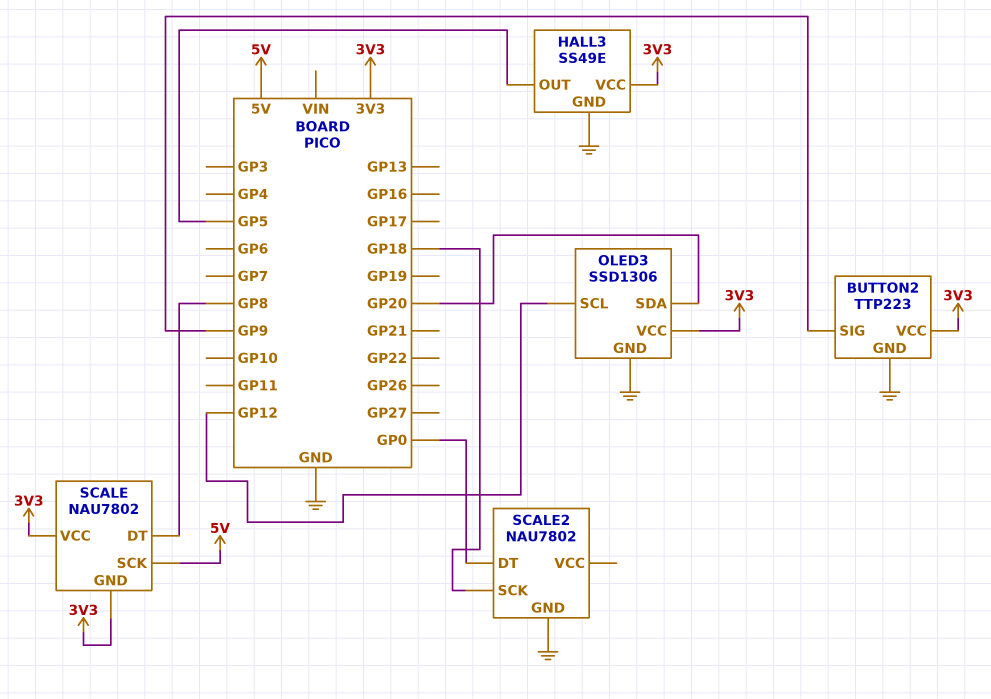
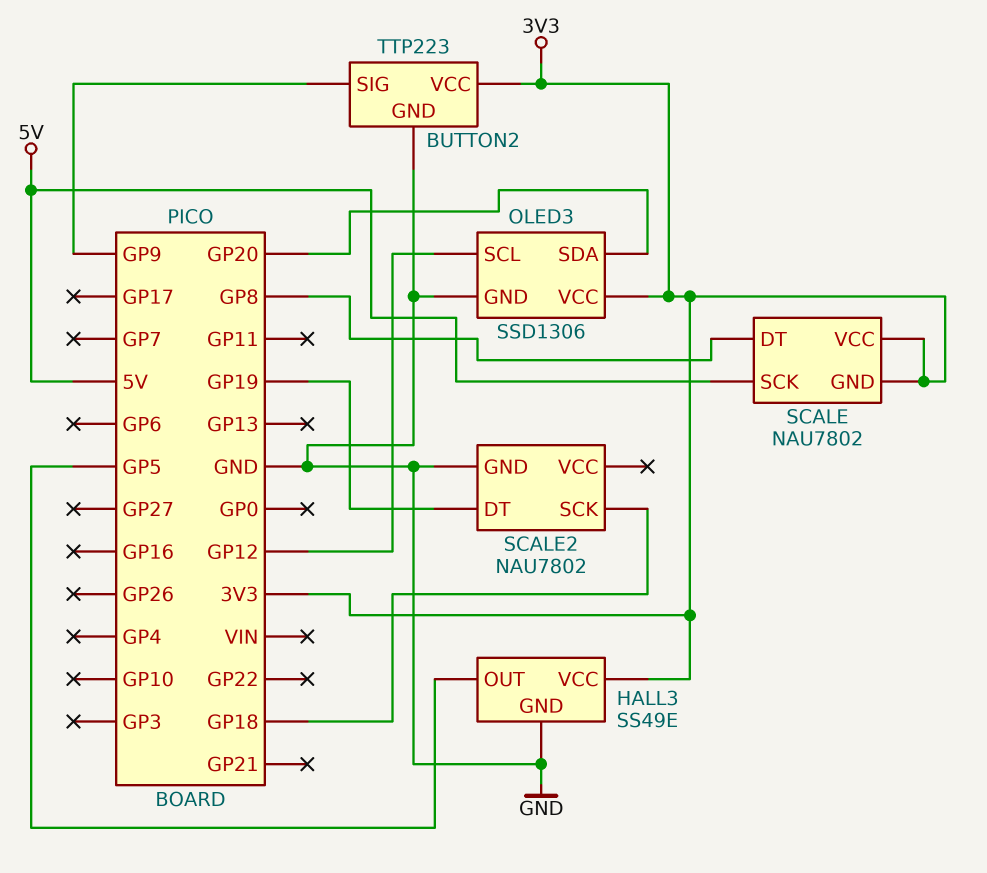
SCALE2 pin DT: GP0 -> GP19

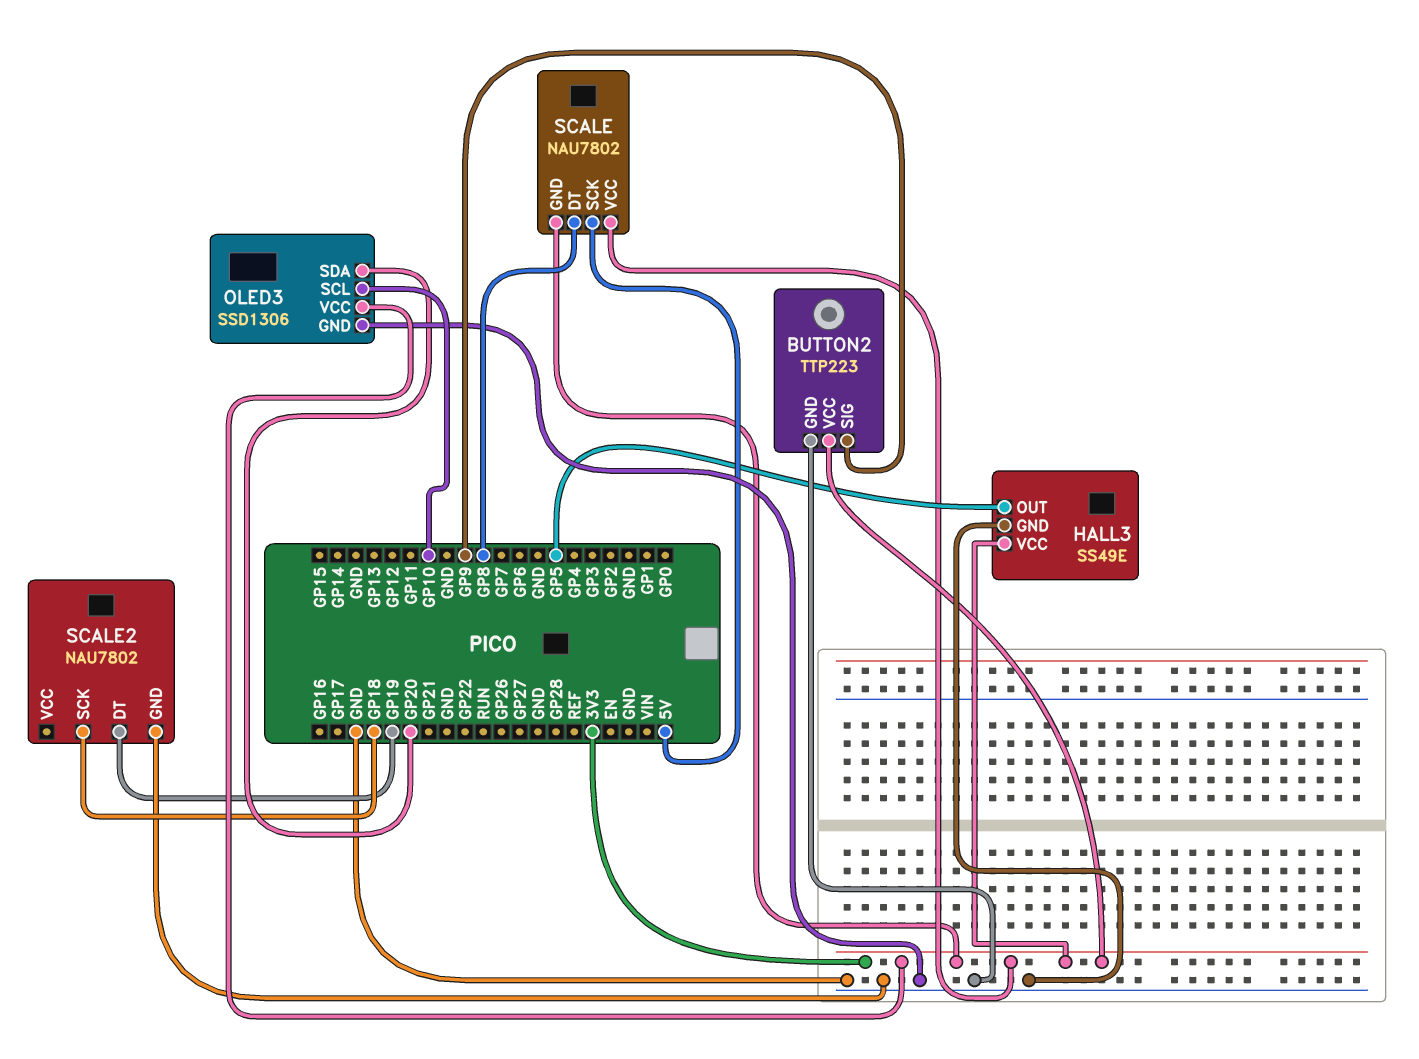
OLED3 pin SCL: GP12 -> GP10

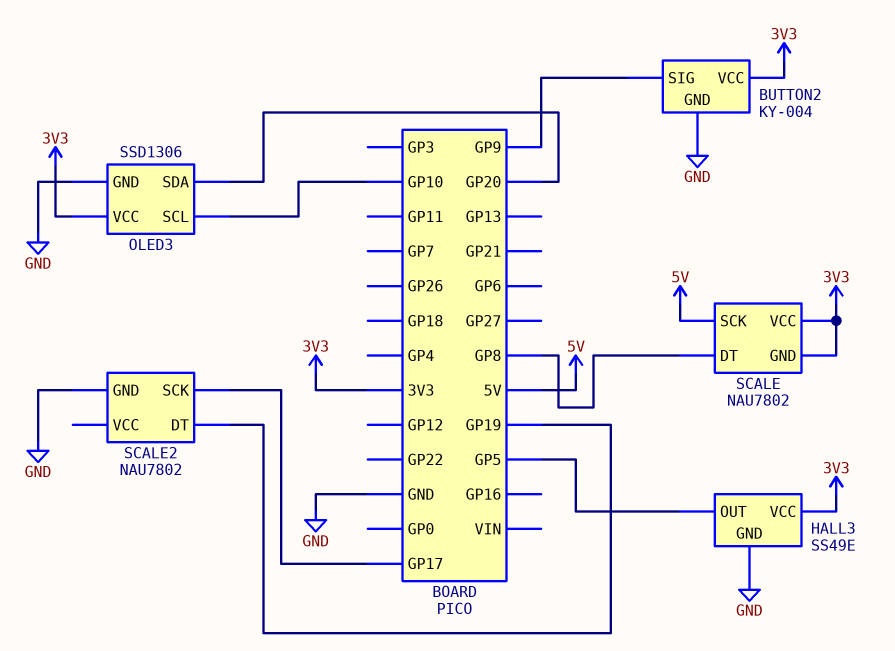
BUTTON2: TTP223 -> KY-004
SCALE2 pin SCK: GP18 -> GP17

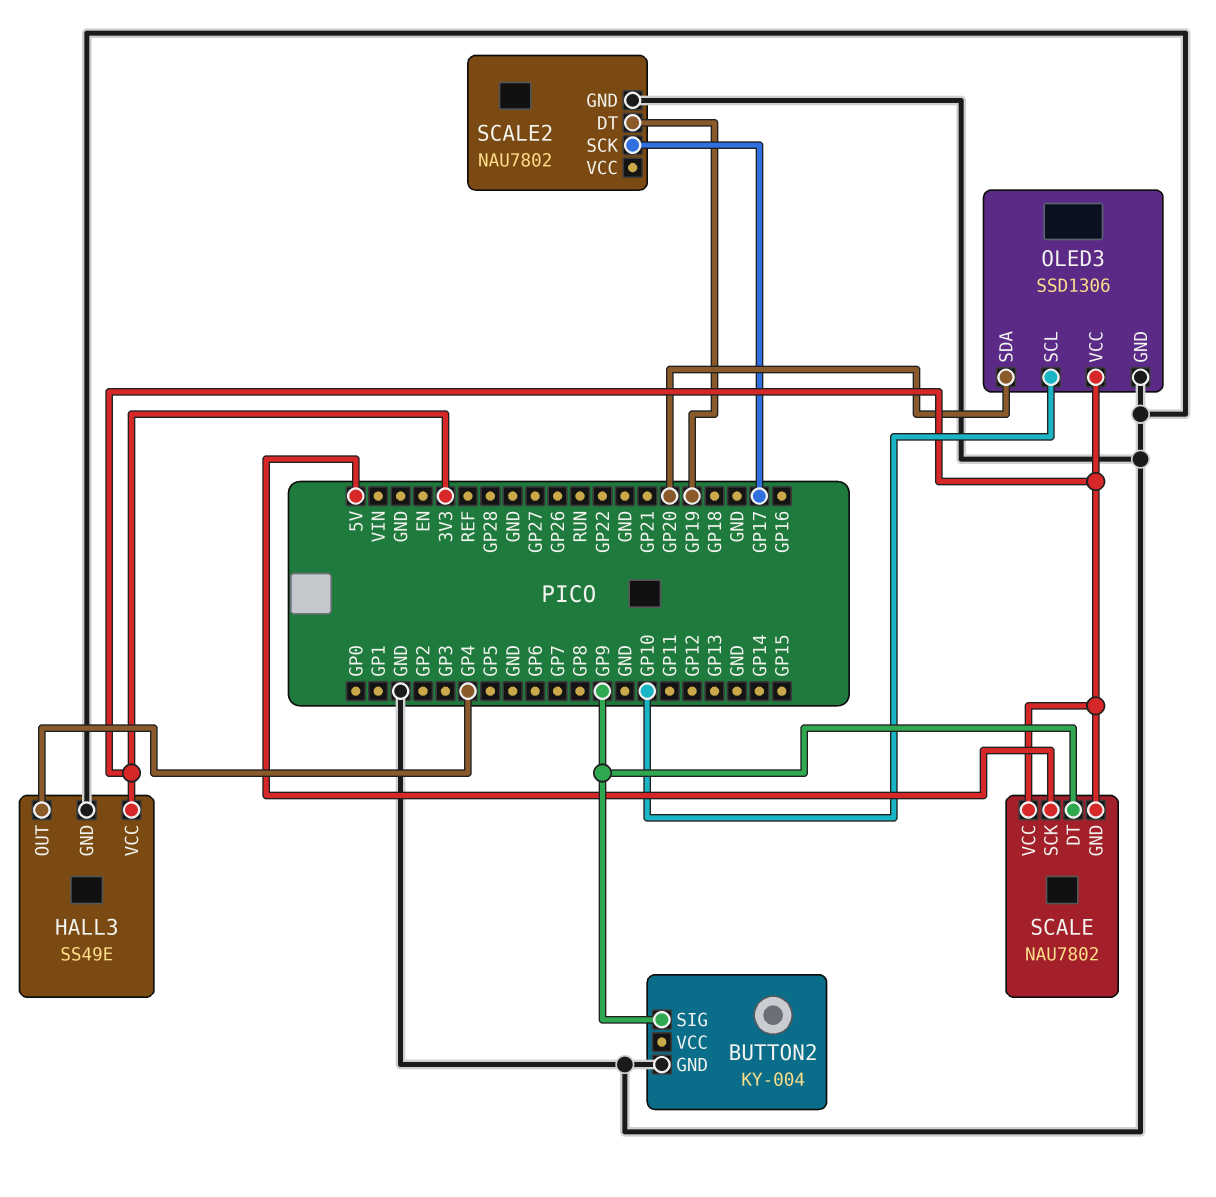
BUTTON2 pin VCC: 3V3 -> none
HALL3 pin OUT: GP5 -> GP4
SCALE pin DT: GP8 -> GP9

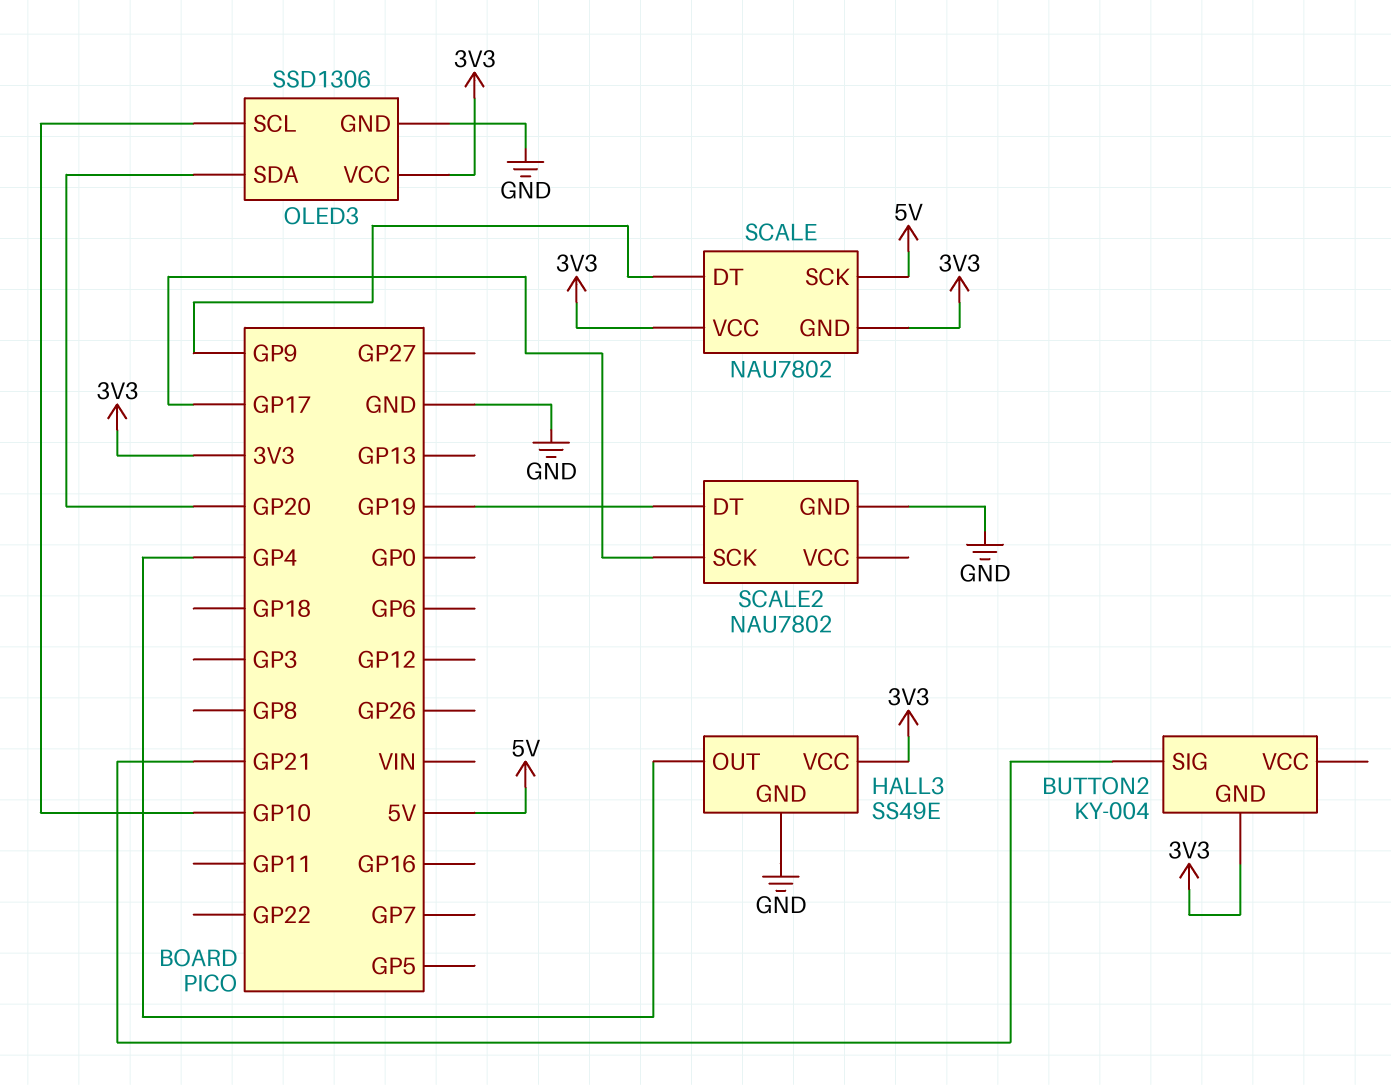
BUTTON2 pin GND: GND -> 3V3
BUTTON2 pin SIG: GP9 -> GP21

